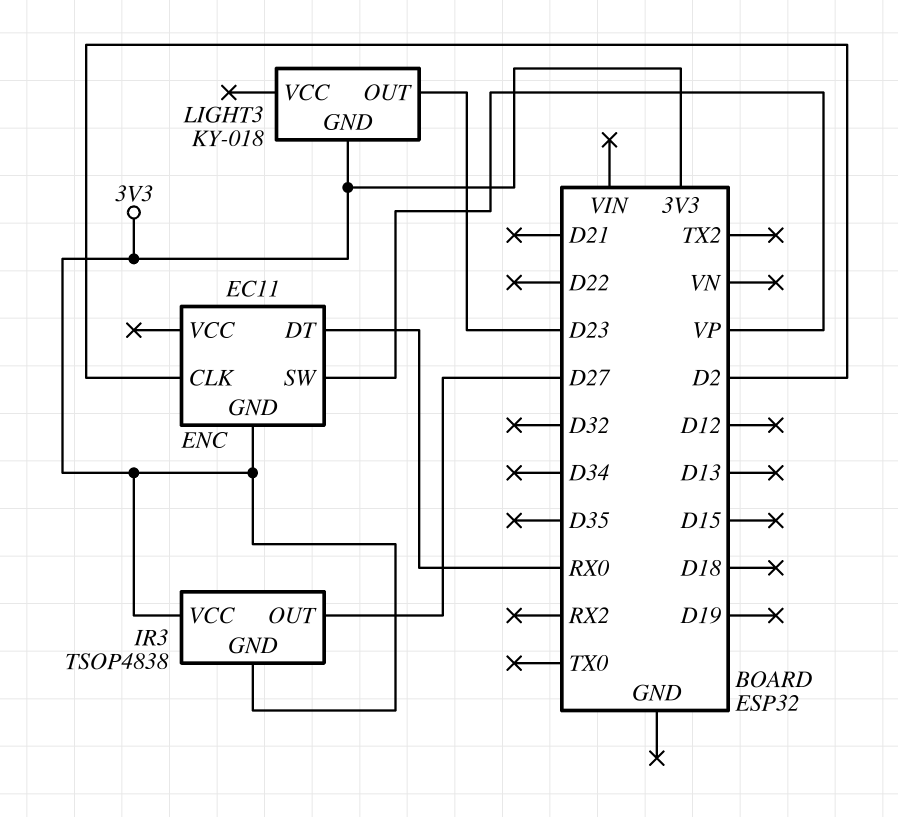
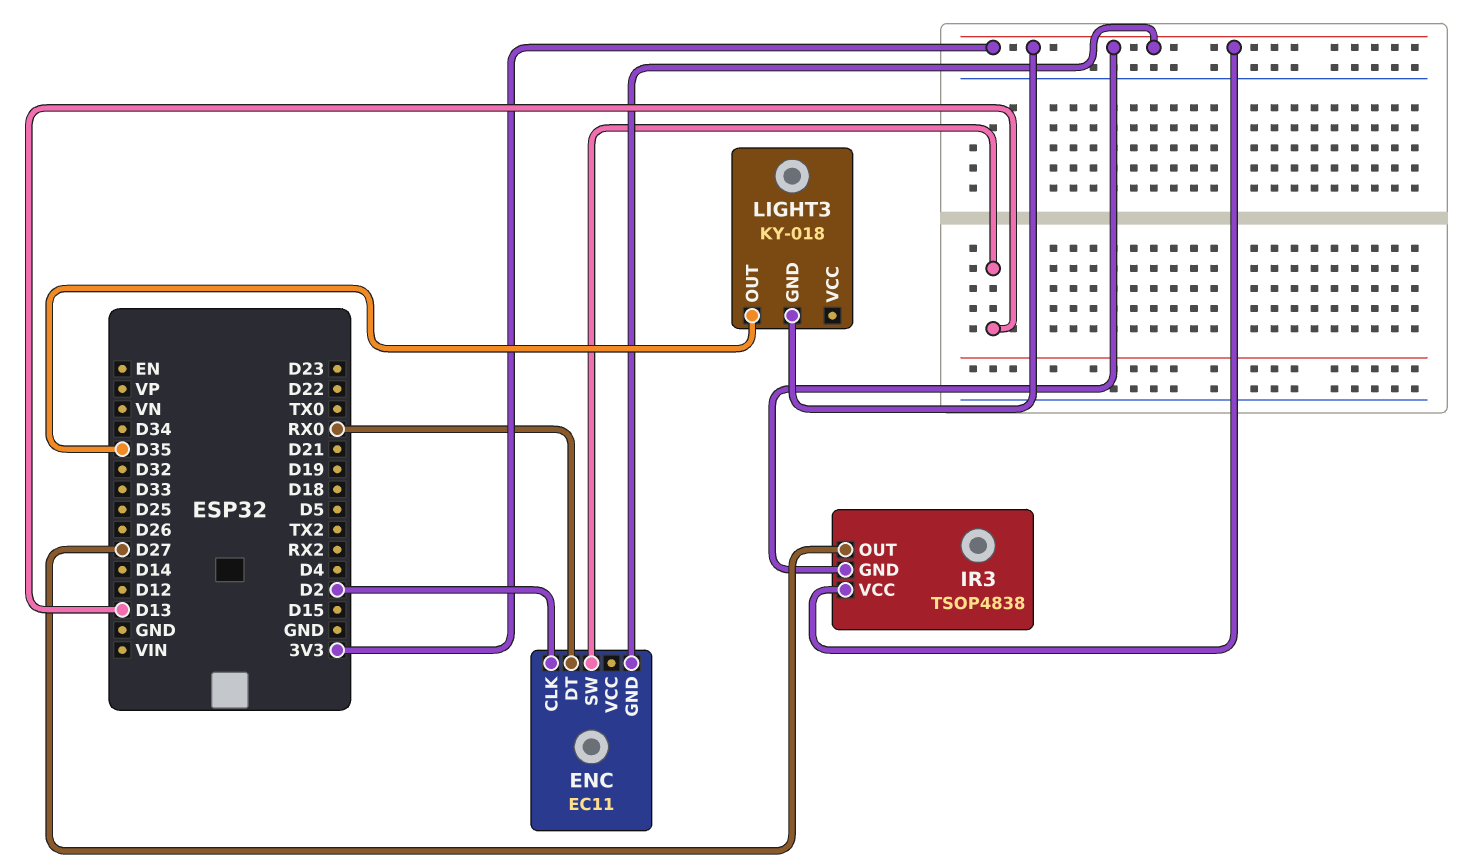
ENC pin SW: VP -> D13
LIGHT3 pin OUT: D23 -> D35

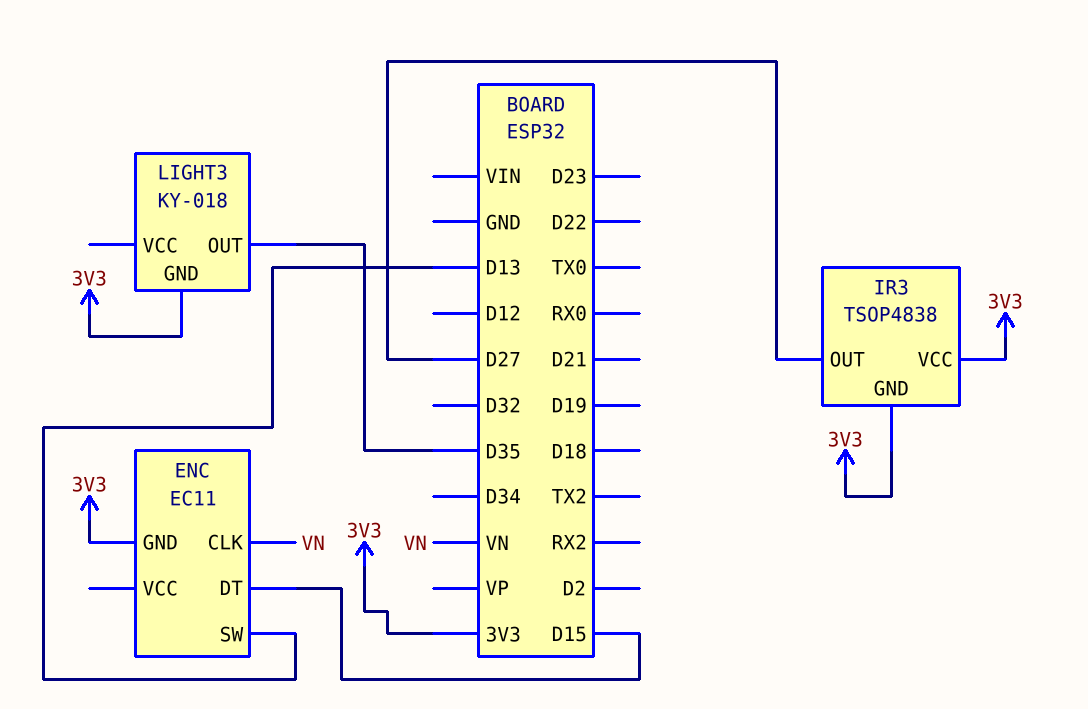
ENC pin CLK: D2 -> VN
ENC pin DT: RX0 -> D15

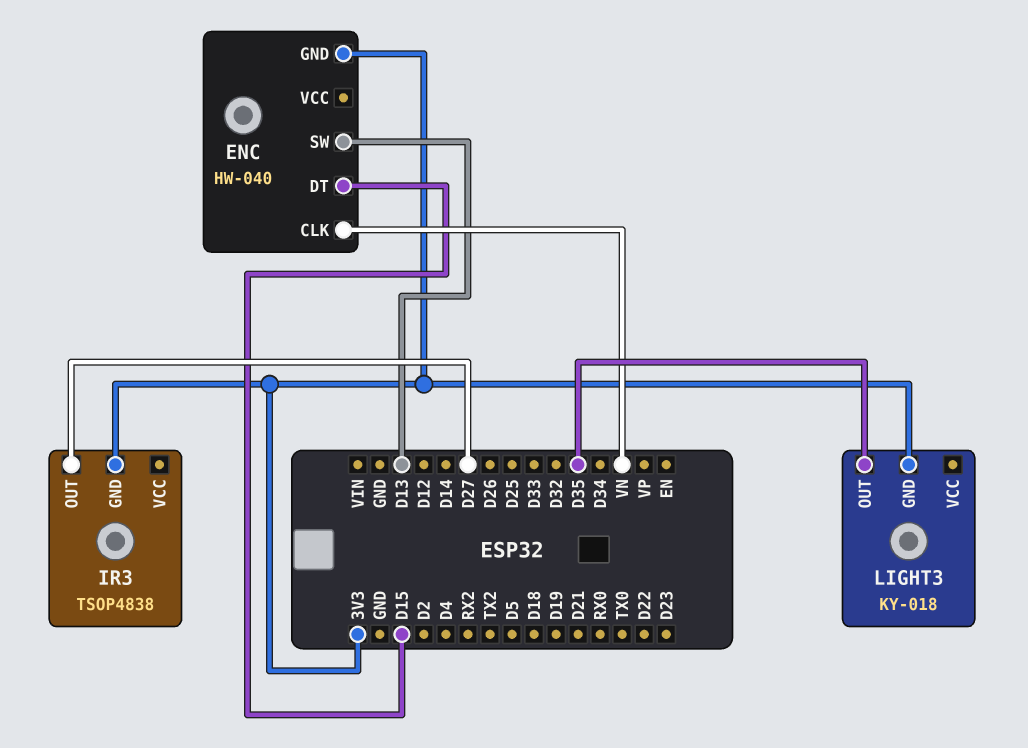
ENC: EC11 -> HW-040
IR3 pin VCC: 3V3 -> none

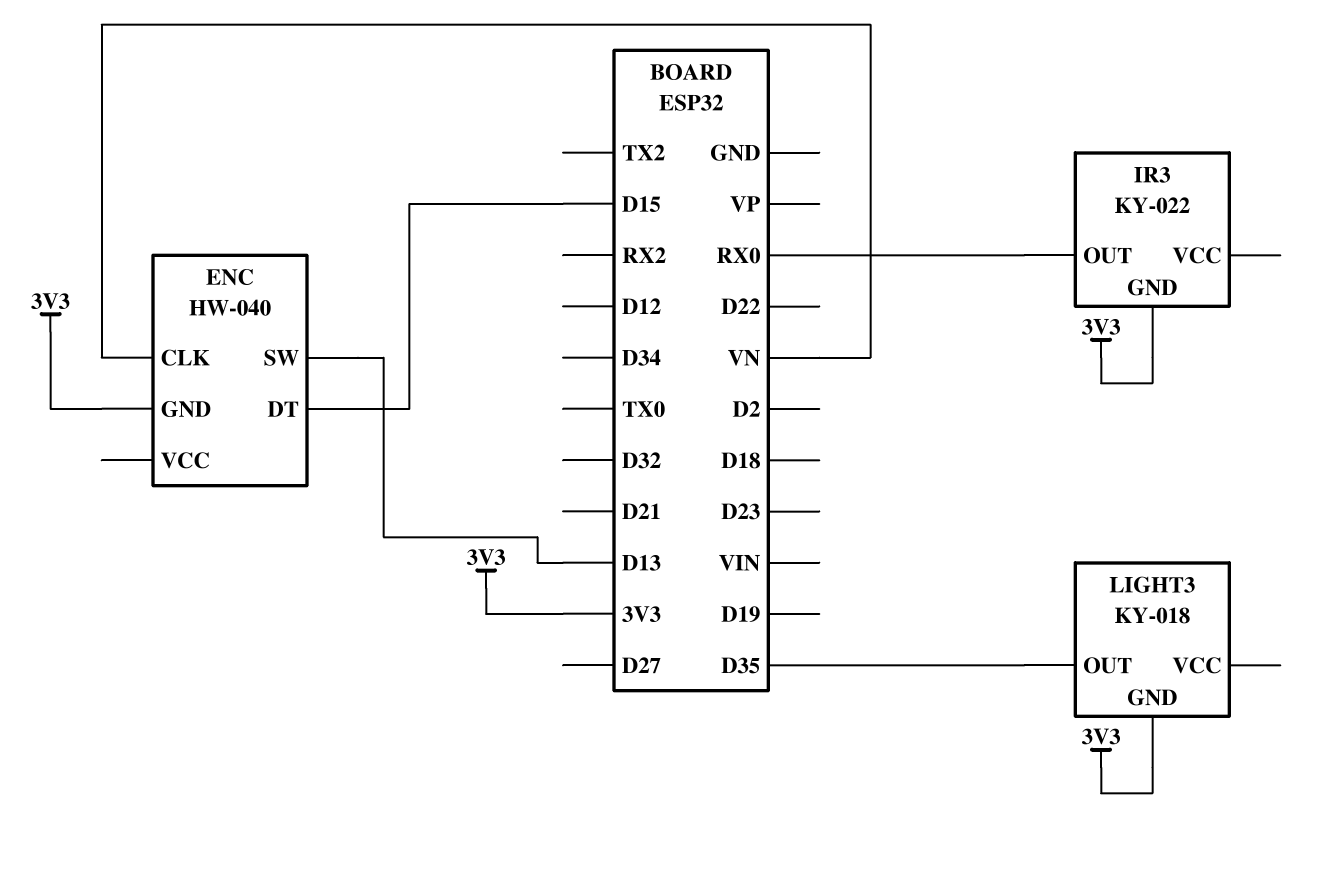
IR3: TSOP4838 -> KY-022
IR3 pin OUT: D27 -> RX0

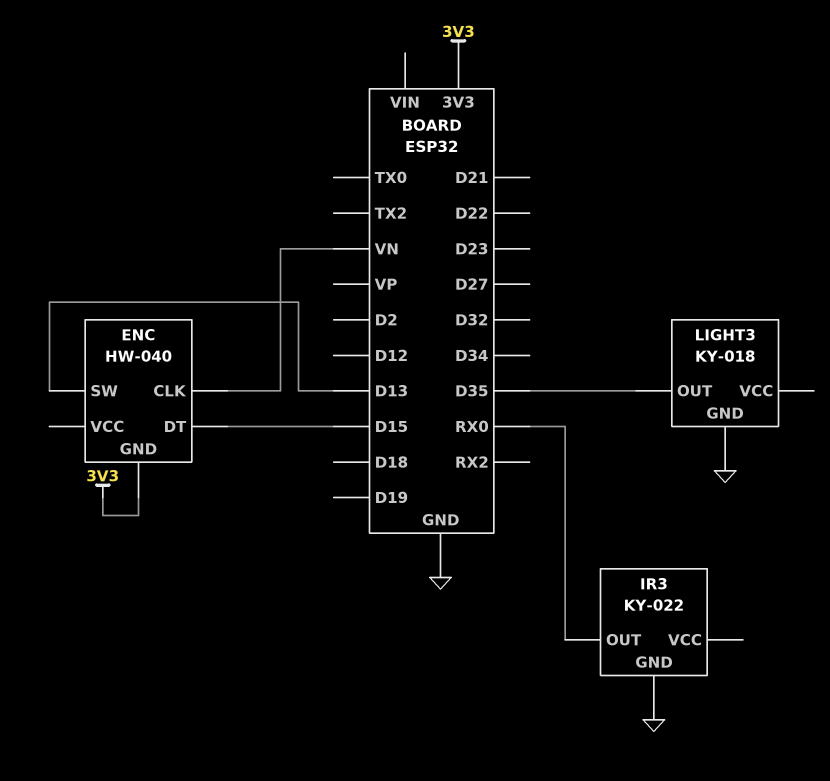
IR3 pin GND: 3V3 -> GND
LIGHT3 pin GND: 3V3 -> GND

